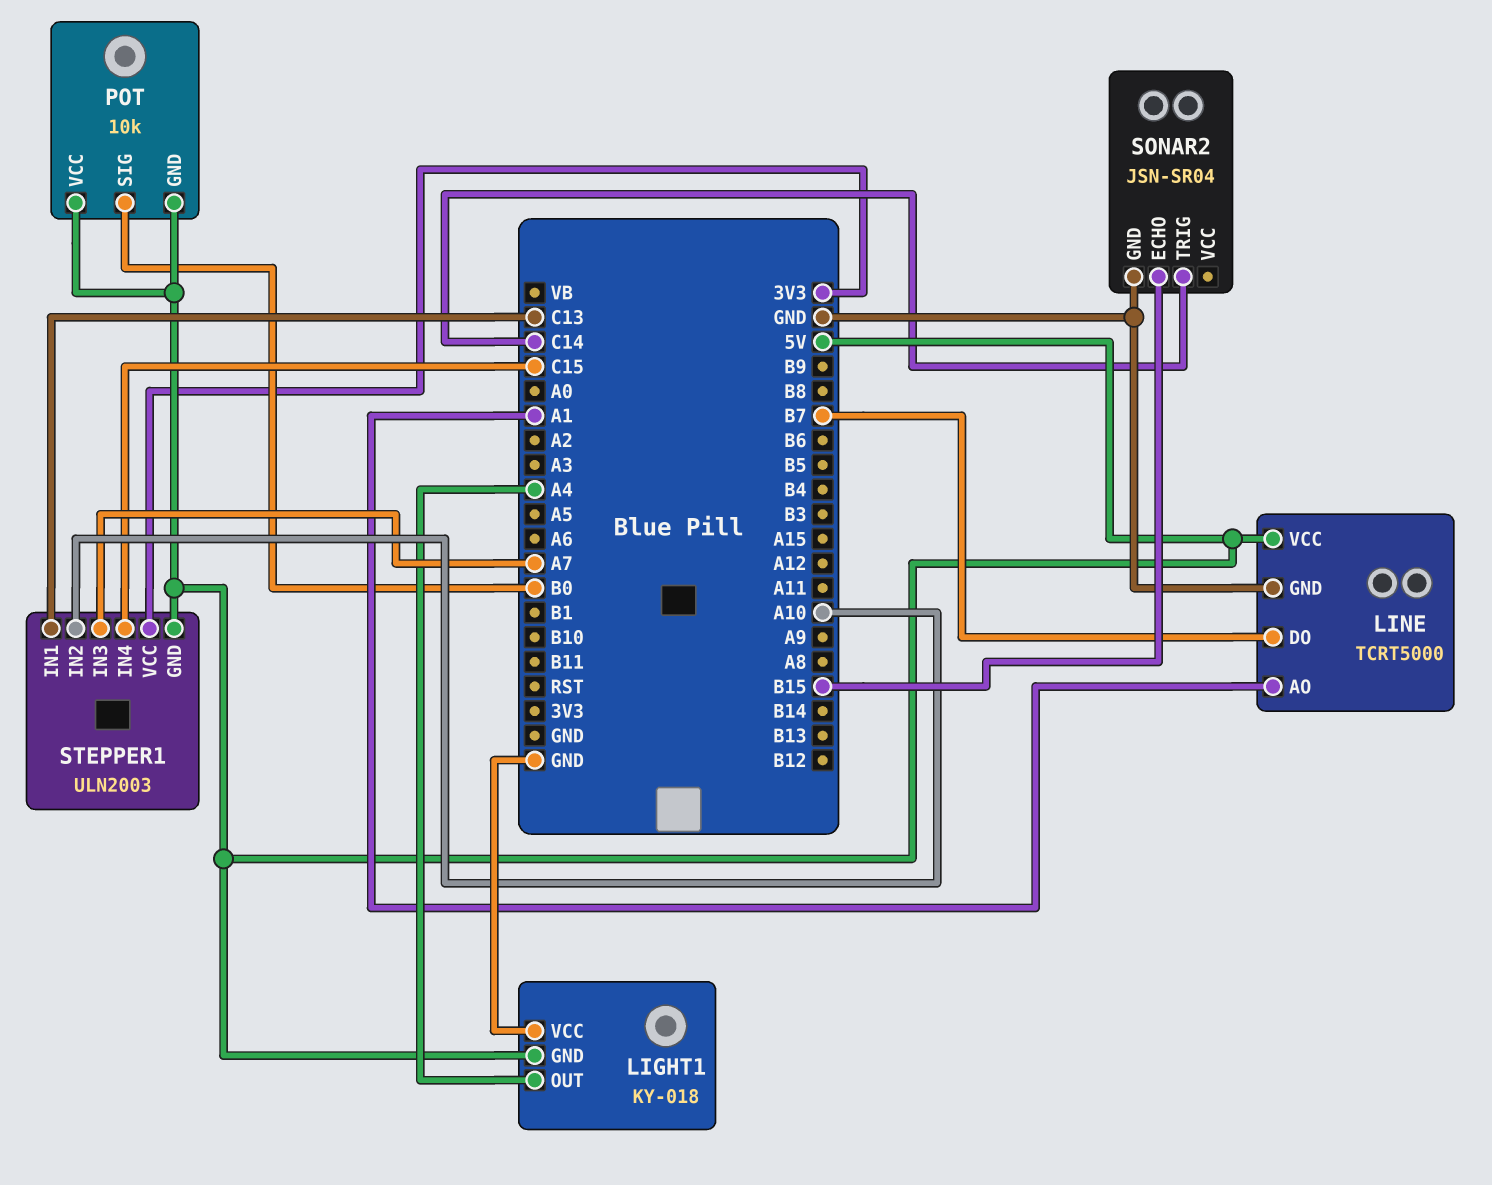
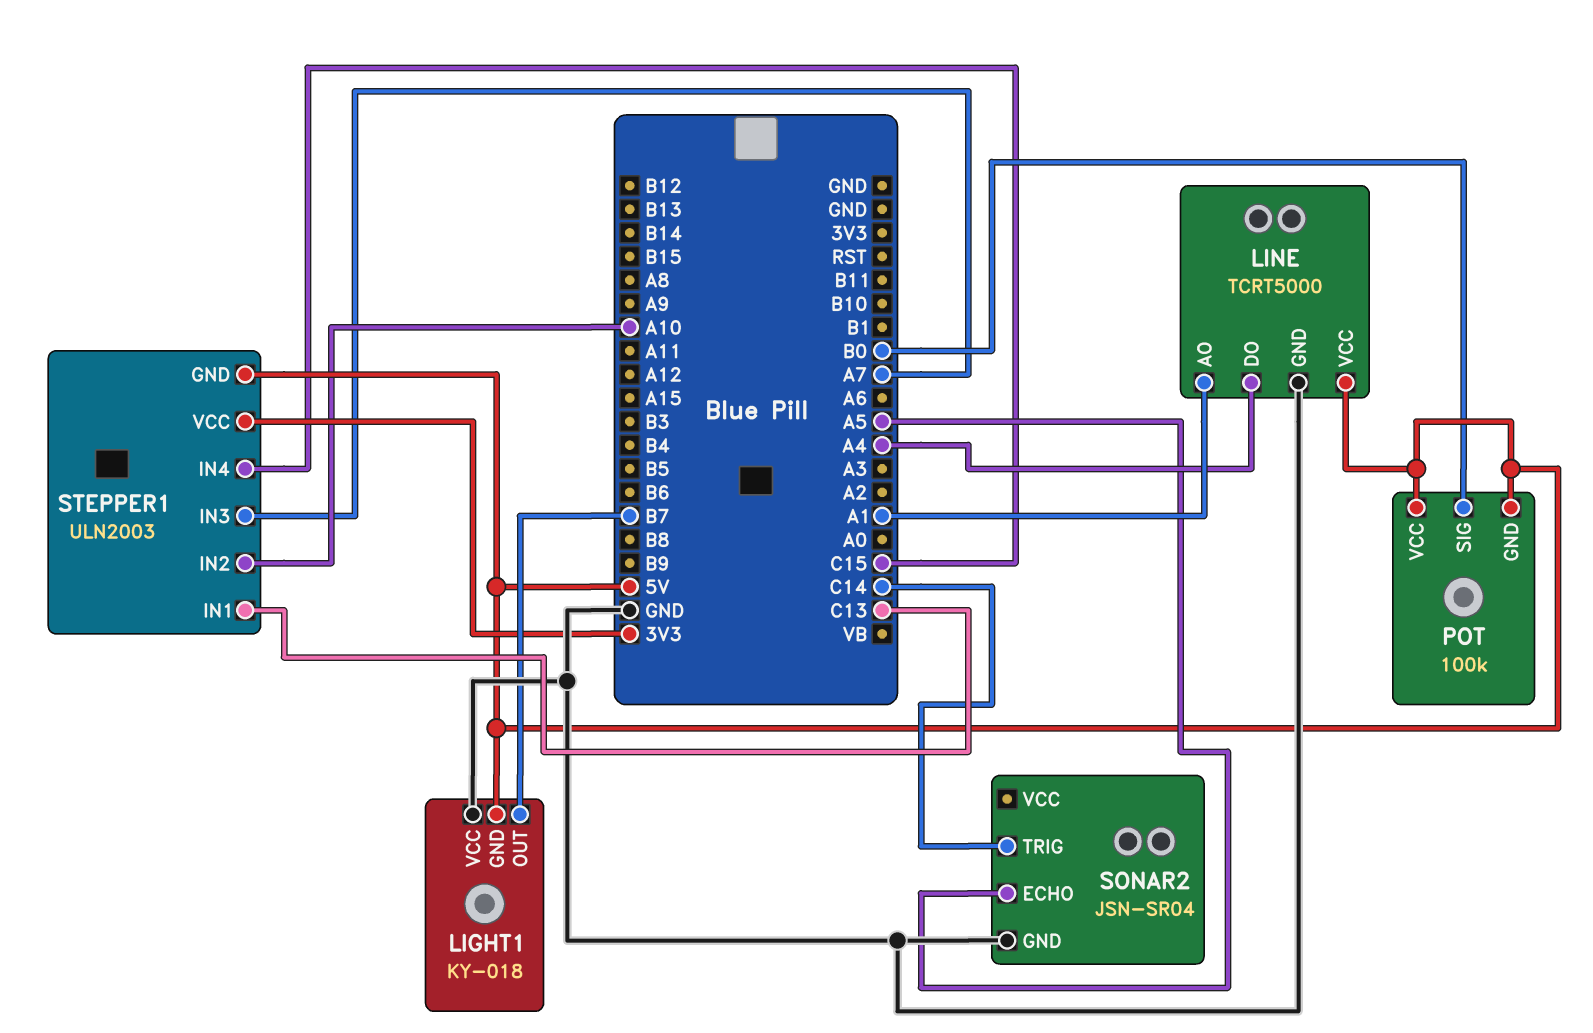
LIGHT1 pin OUT: A4 -> B7
LINE pin DO: B7 -> A4
POT: 10k -> 100k
SONAR2 pin ECHO: B15 -> A5

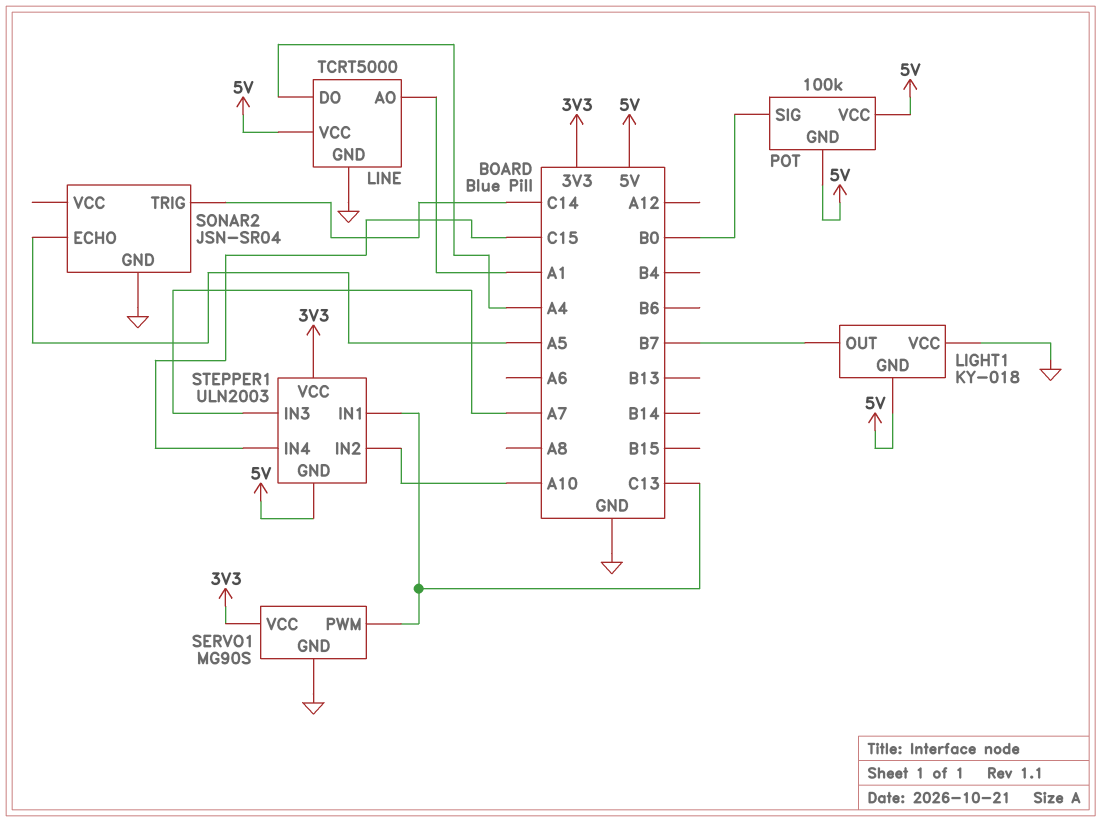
SERVO1: none -> MG90S
SERVO1 pin GND: none -> GND
SERVO1 pin PWM: none -> C13
SERVO1 pin VCC: none -> 3V3

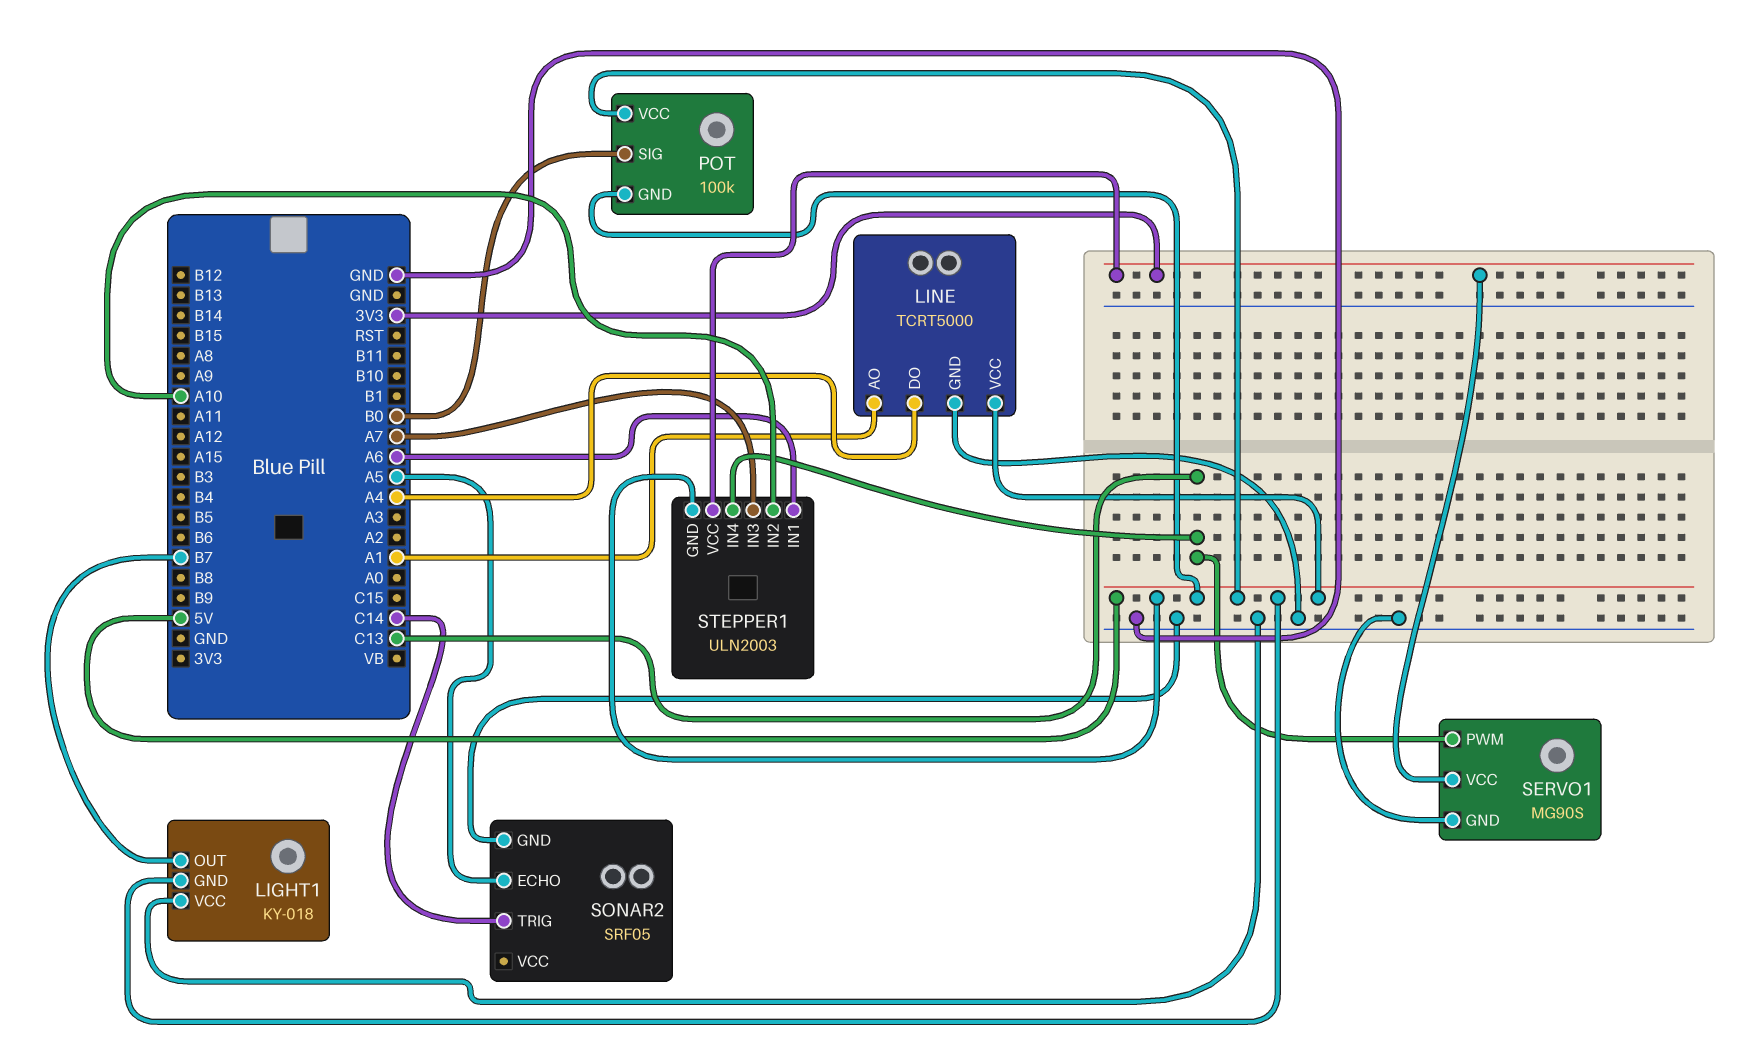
SONAR2: JSN-SR04 -> SRF05
STEPPER1 pin IN1: C13 -> A6
STEPPER1 pin IN4: C15 -> C13

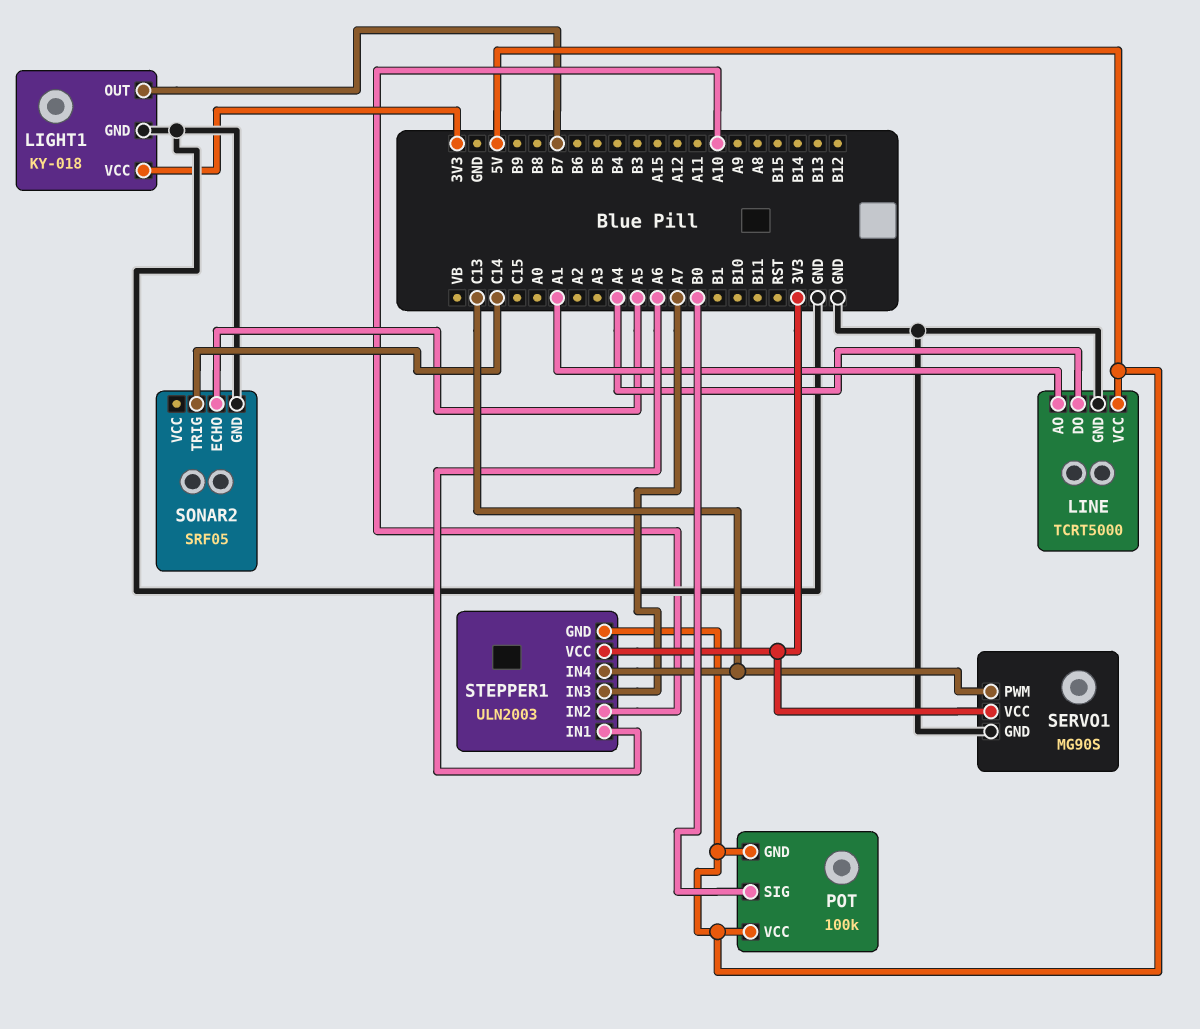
LIGHT1 pin GND: 5V -> GND
LIGHT1 pin VCC: GND -> 3V3

